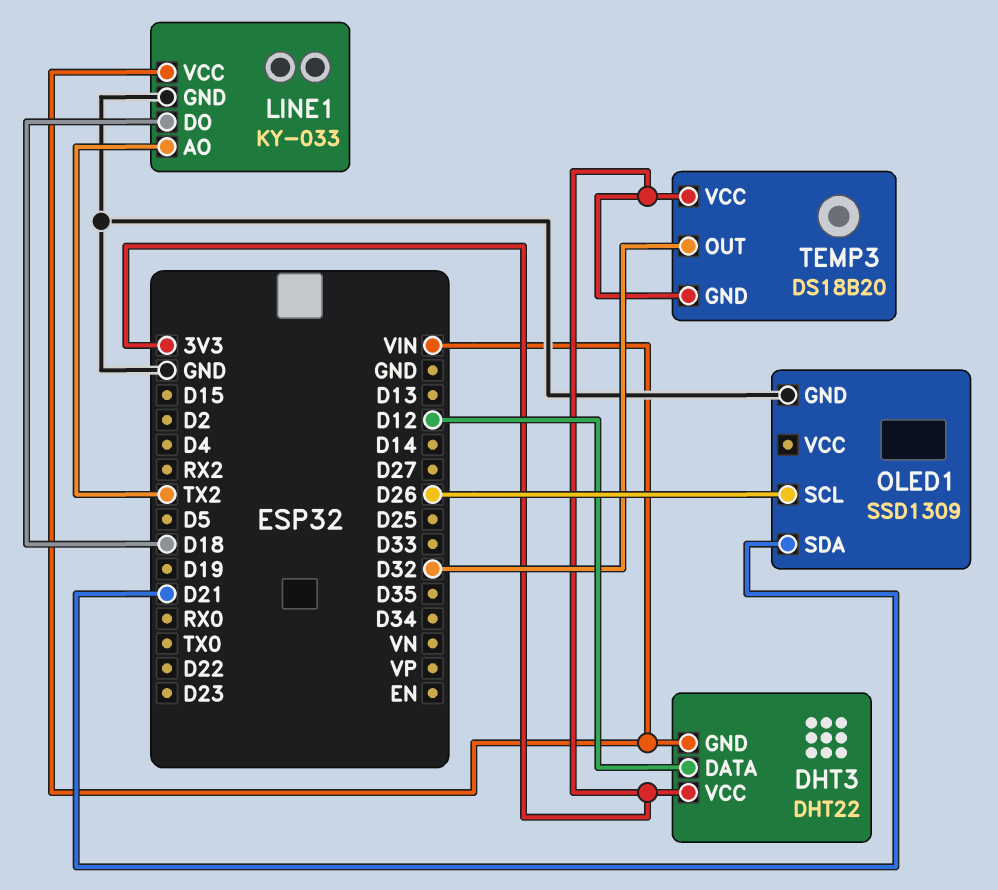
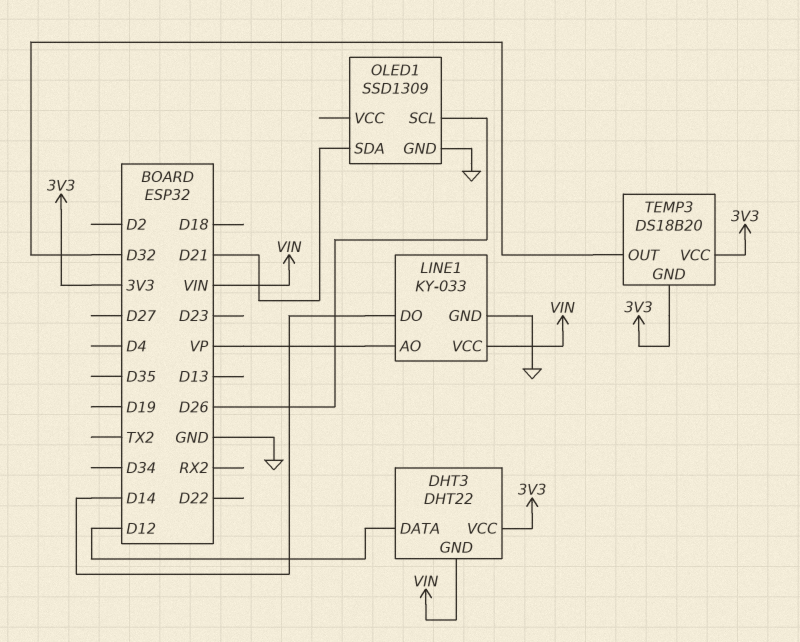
LINE1 pin AO: TX2 -> VP
LINE1 pin DO: D18 -> D14

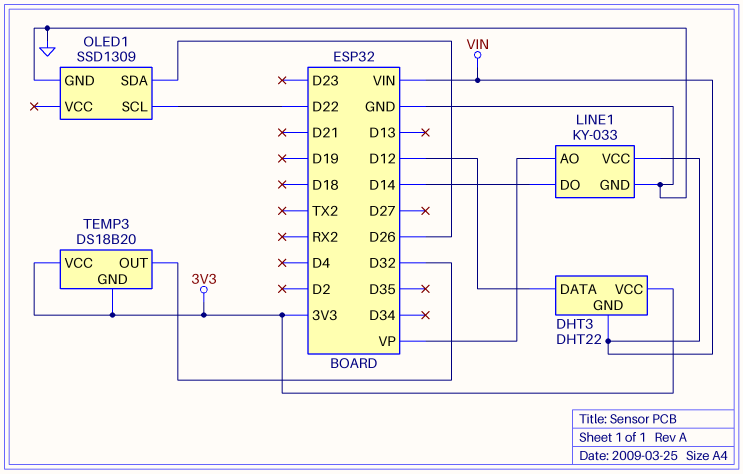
OLED1 pin SCL: D26 -> D22
OLED1 pin SDA: D21 -> D26

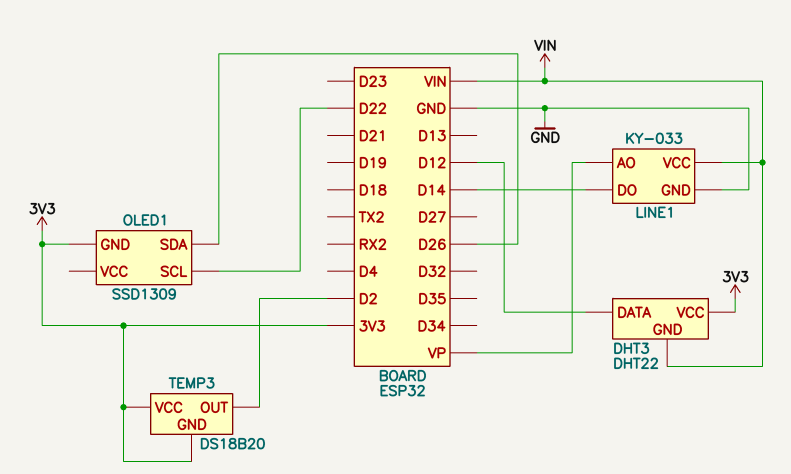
OLED1 pin GND: GND -> 3V3
TEMP3 pin OUT: D32 -> D2

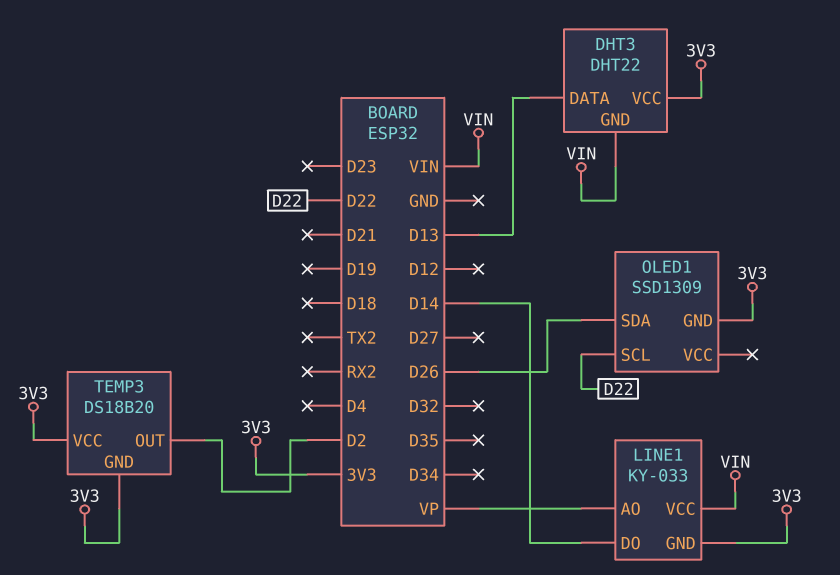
DHT3 pin DATA: D12 -> D13
LINE1 pin GND: GND -> 3V3

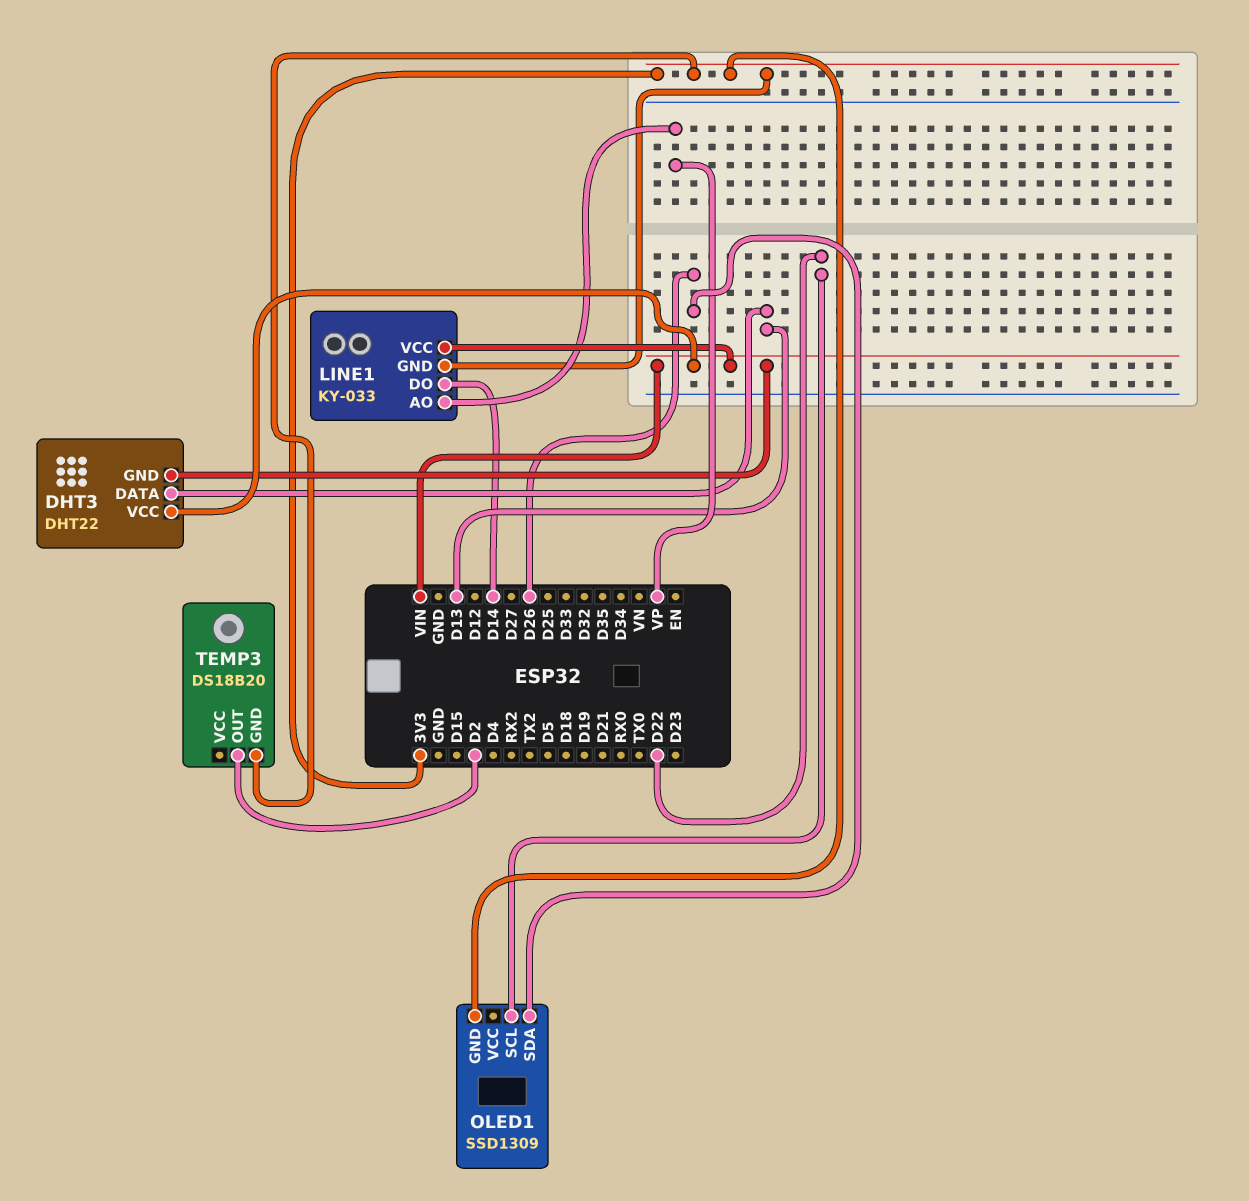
DHT3 pin VCC: 3V3 -> VIN
TEMP3 pin VCC: 3V3 -> none

